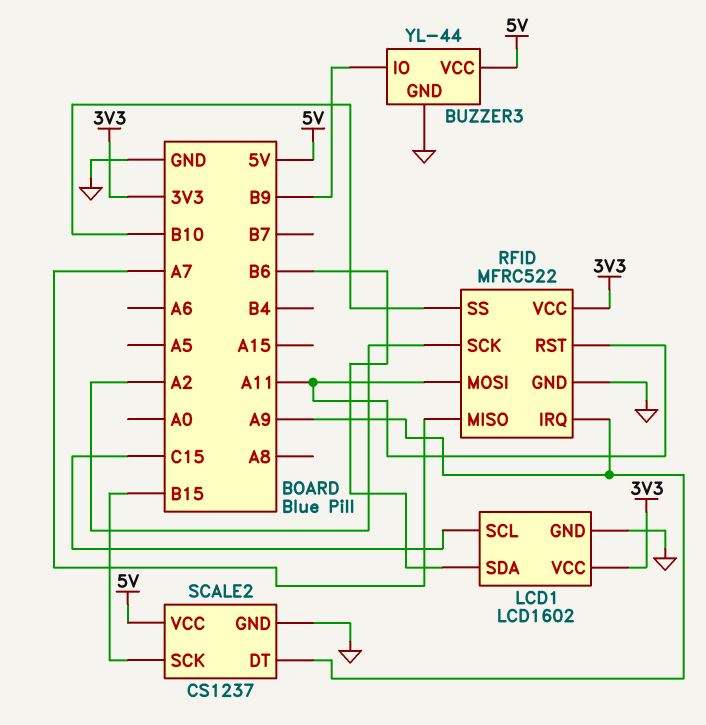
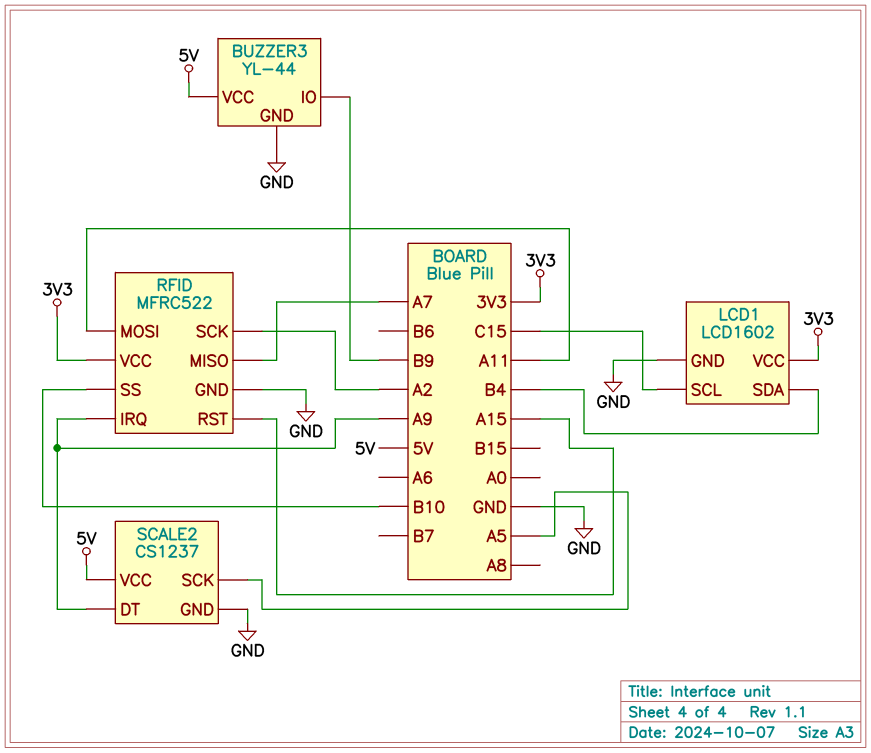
LCD1 pin SDA: B6 -> B4
RFID pin RST: A11 -> A15
SCALE2 pin SCK: B15 -> A5

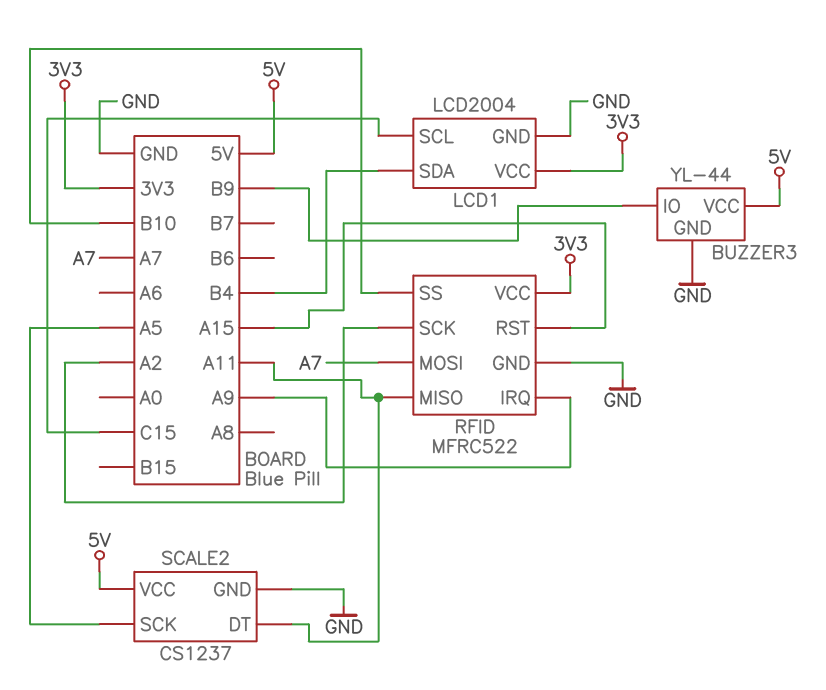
LCD1: LCD1602 -> LCD2004
RFID pin MISO: A7 -> A11
RFID pin MOSI: A11 -> A7
SCALE2 pin DT: A9 -> A11

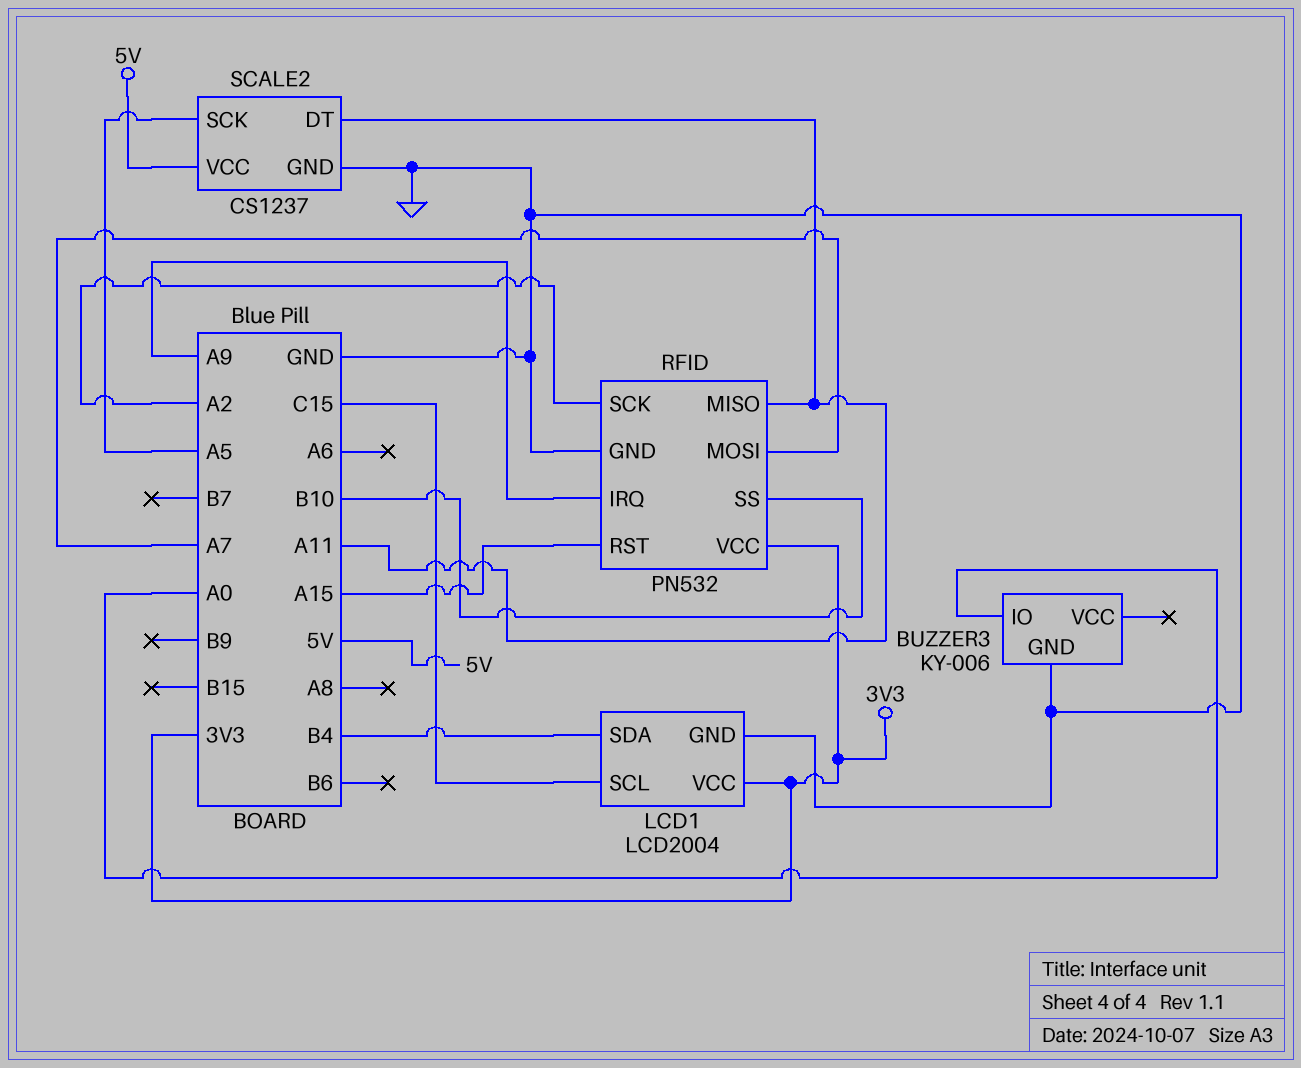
BUZZER3: YL-44 -> KY-006
BUZZER3 pin IO: B9 -> A0
BUZZER3 pin VCC: 5V -> none
RFID: MFRC522 -> PN532

